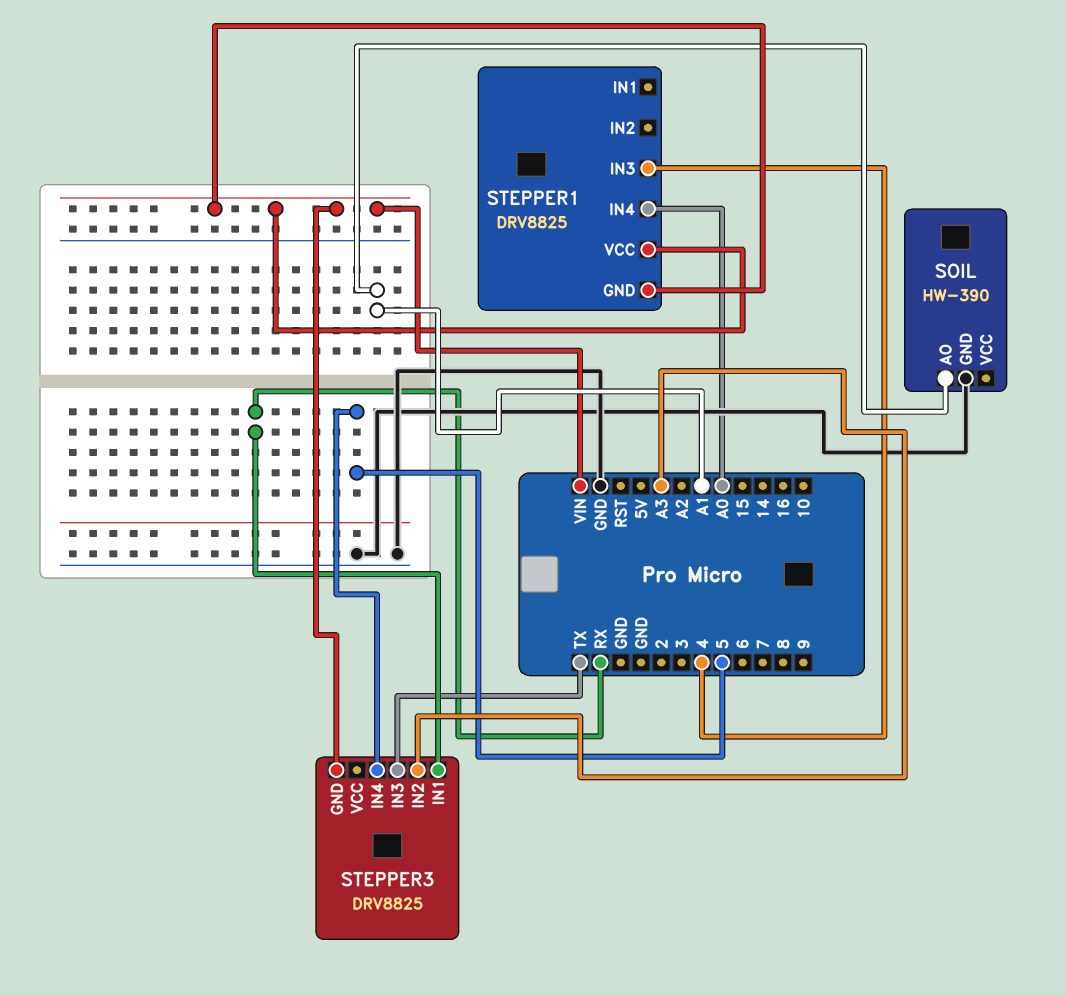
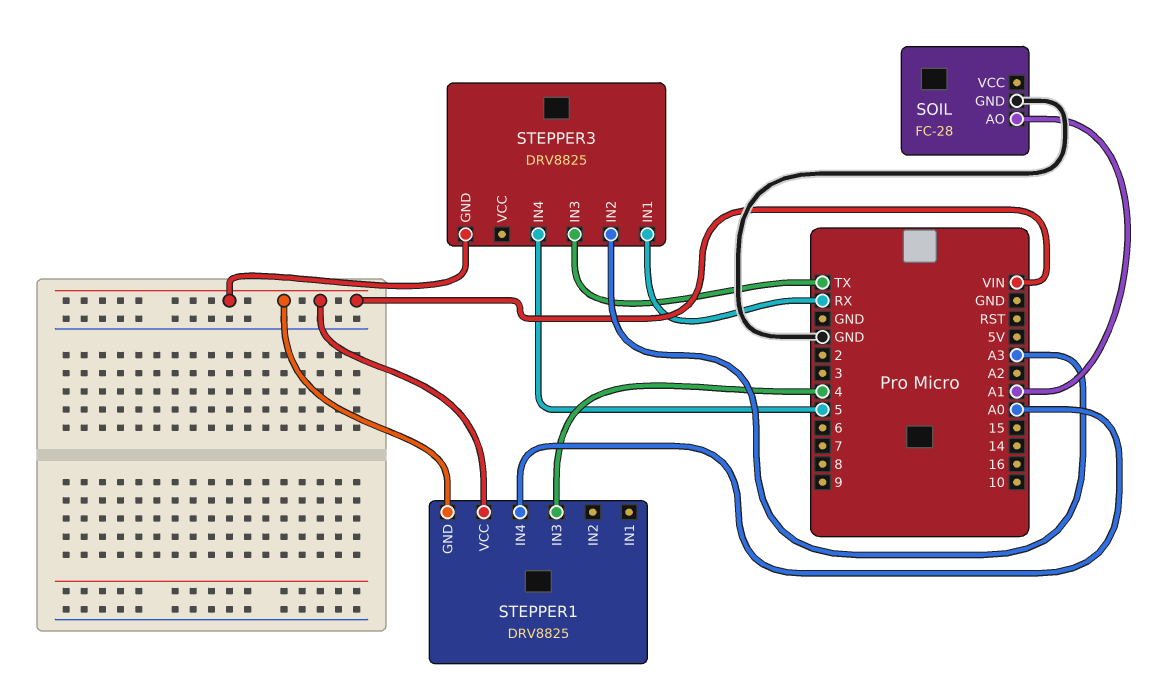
SOIL: HW-390 -> FC-28

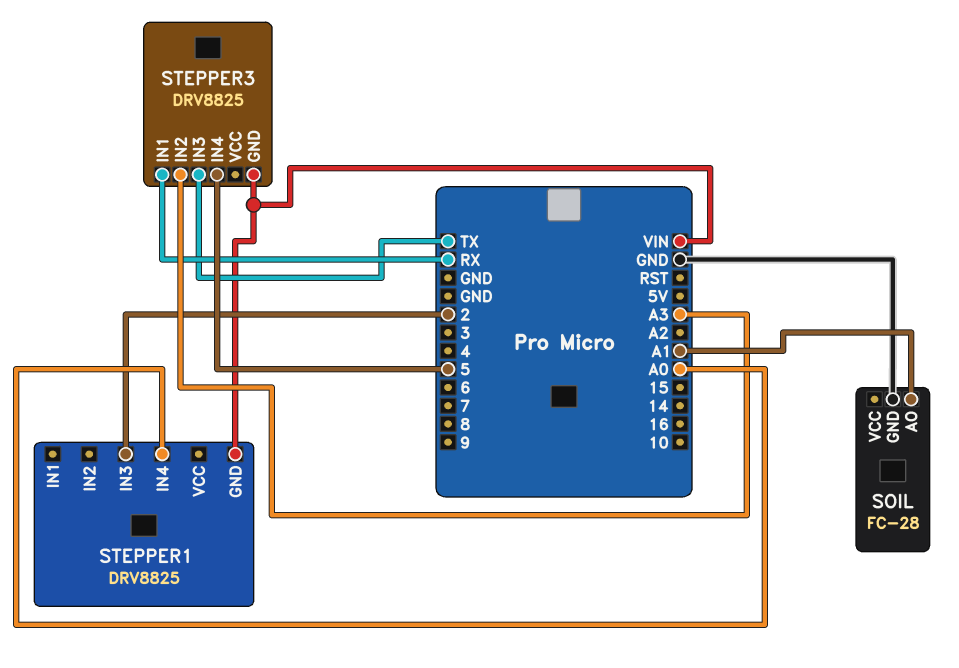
STEPPER1 pin IN3: 4 -> 2
STEPPER1 pin VCC: VIN -> none

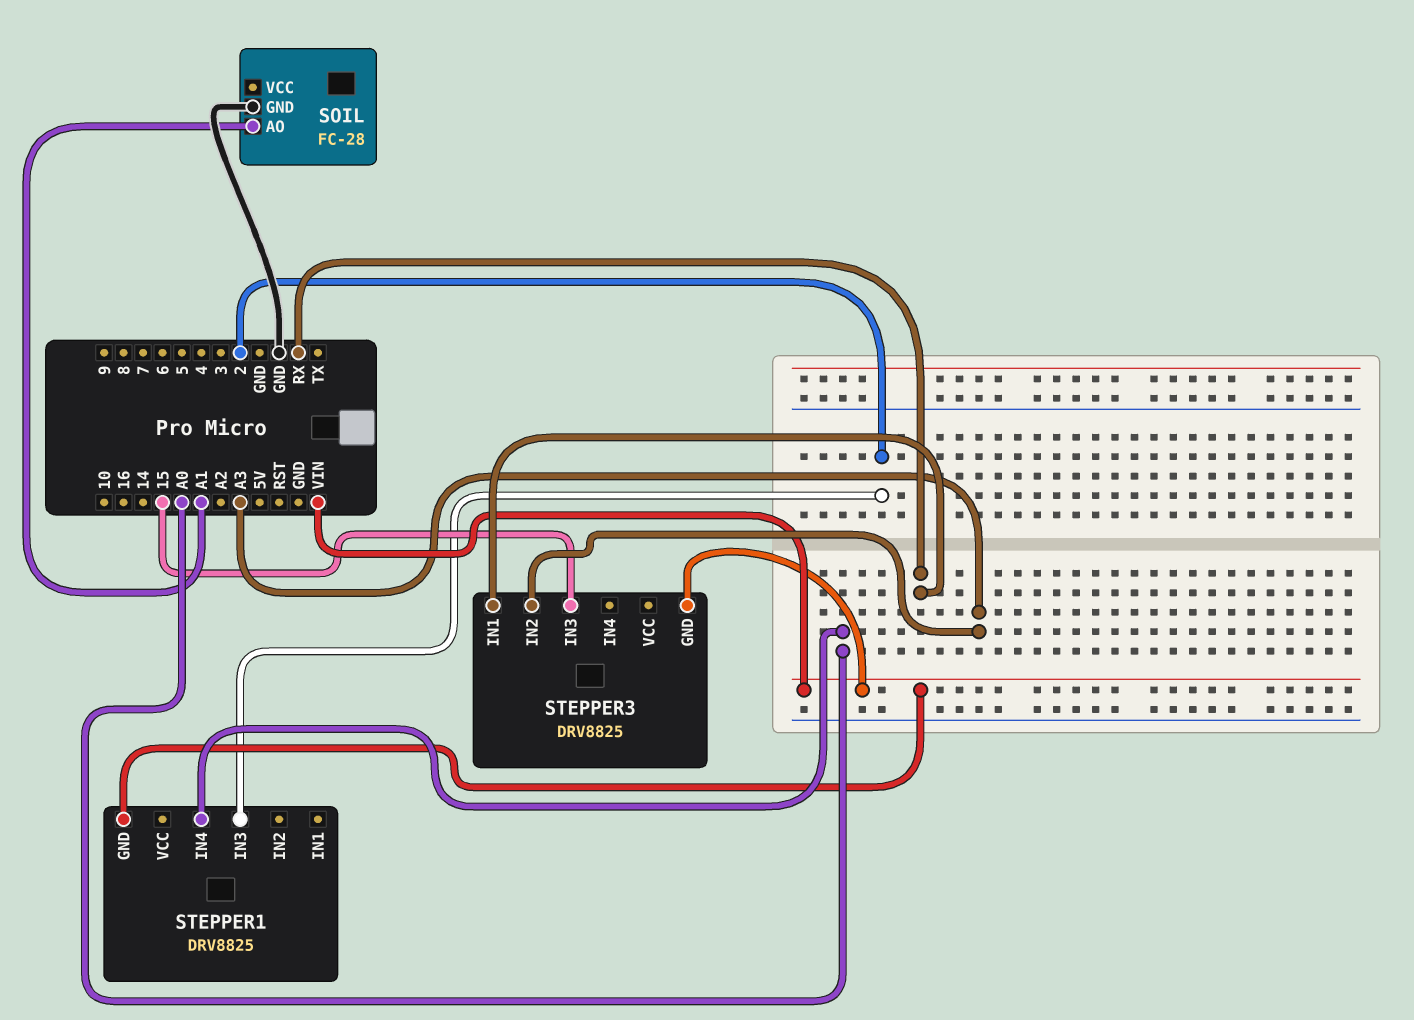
STEPPER3 pin IN3: TX -> 15
STEPPER3 pin IN4: 5 -> none

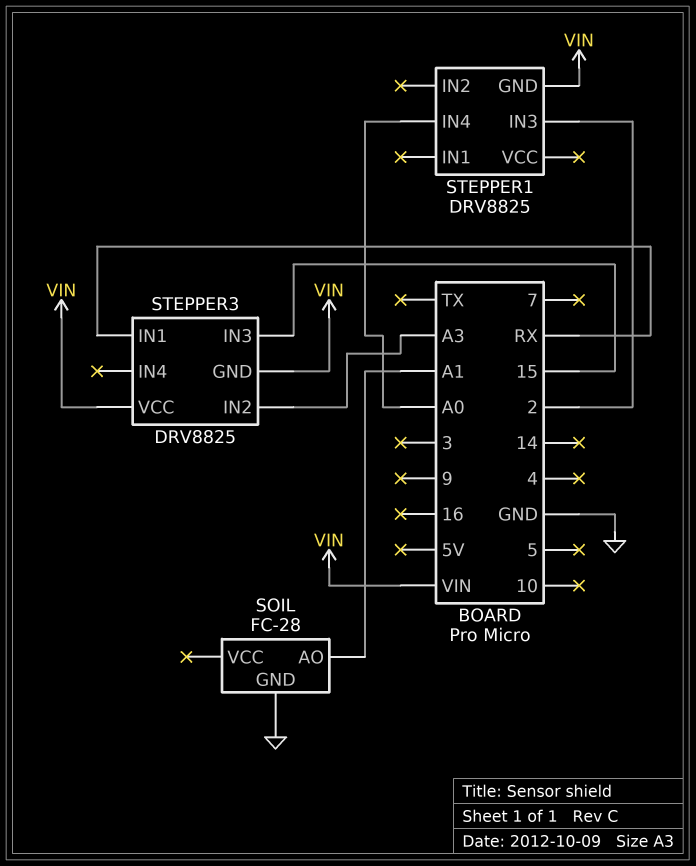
STEPPER3 pin VCC: none -> VIN

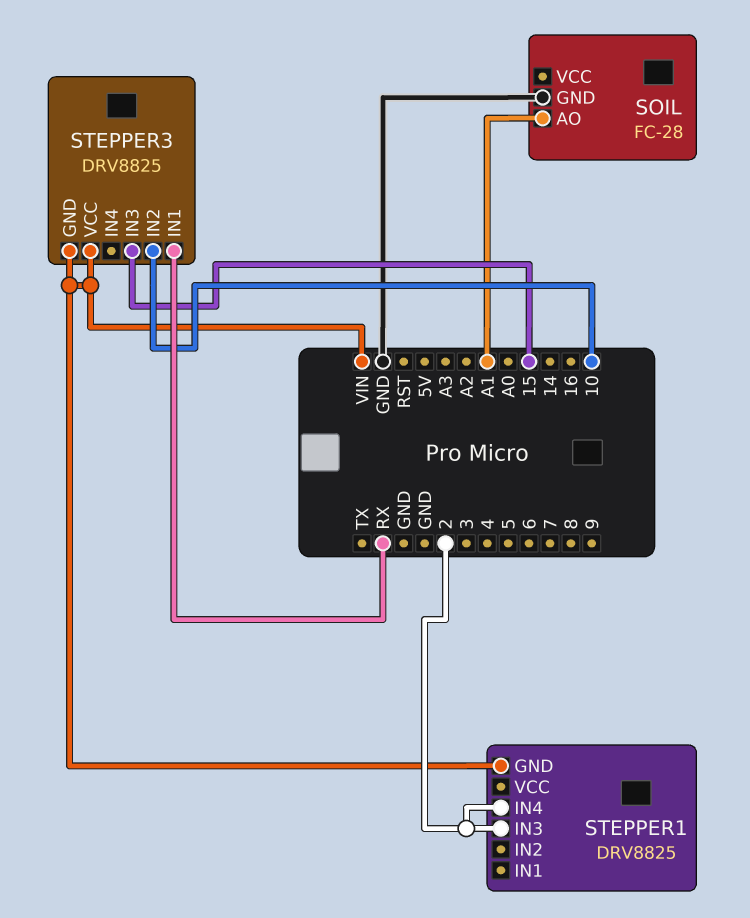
STEPPER1 pin IN4: A0 -> 2
STEPPER3 pin IN2: A3 -> 10

